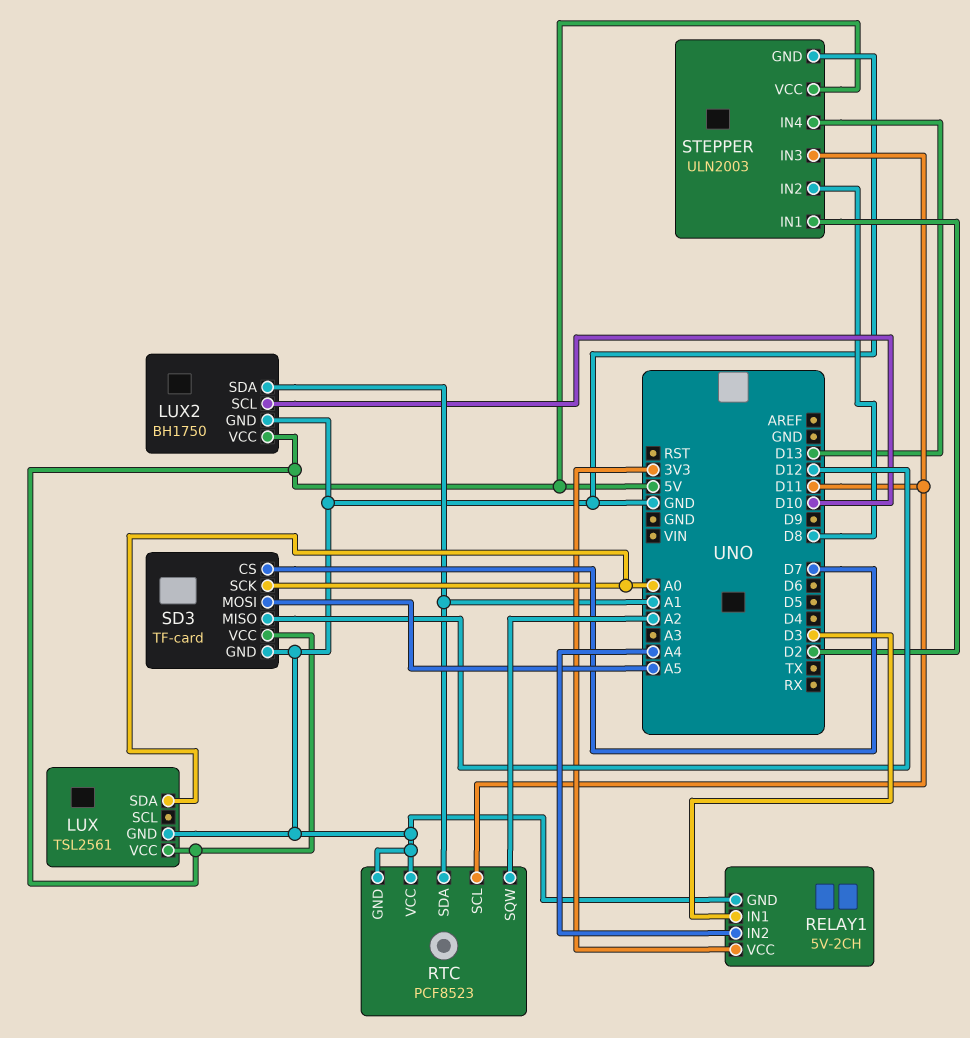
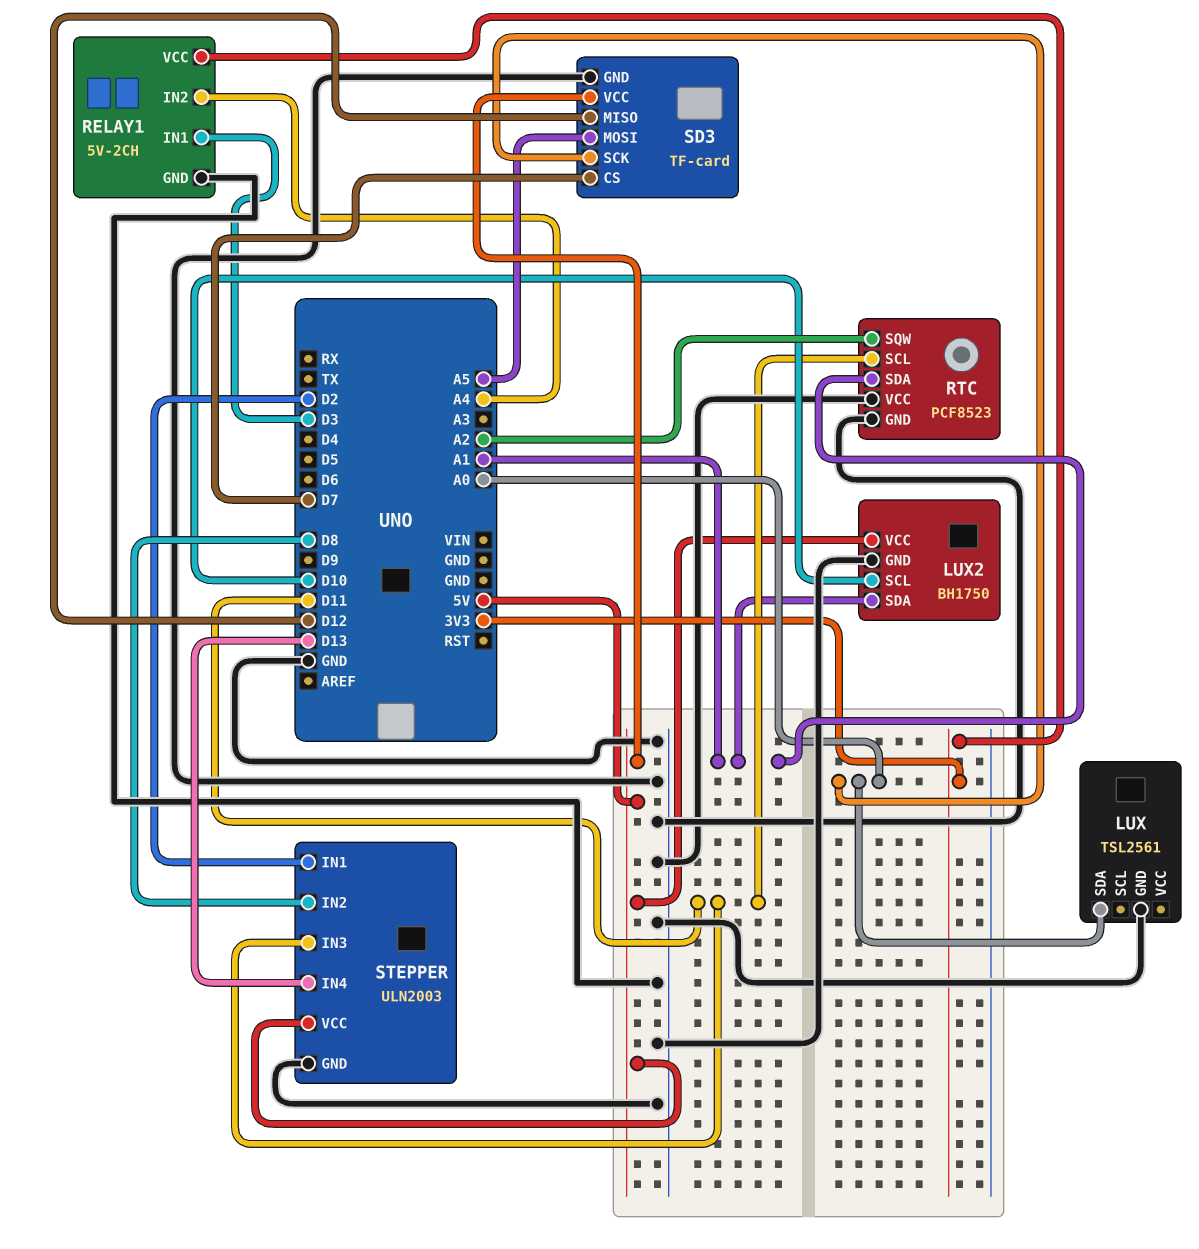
LUX pin VCC: 5V -> none

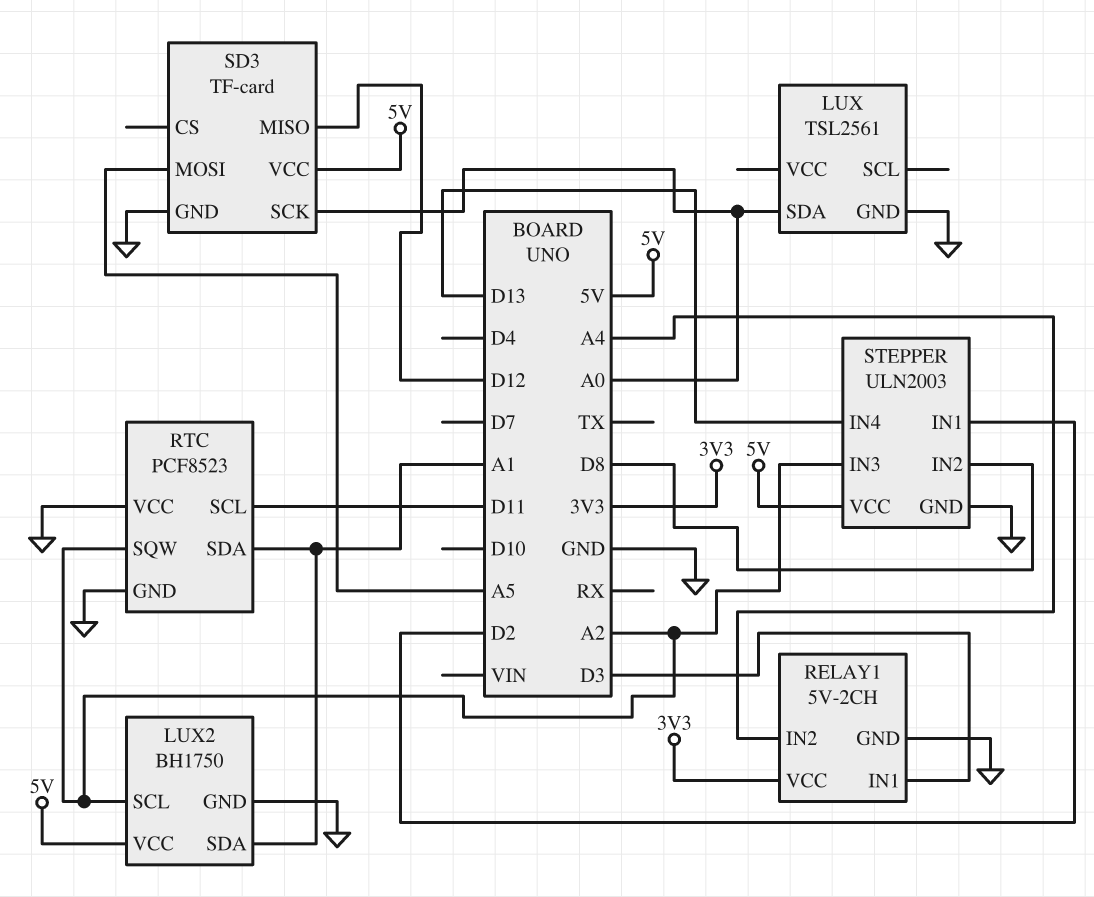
LUX2 pin SCL: D10 -> A2
SD3 pin CS: D7 -> none
STEPPER pin IN3: D11 -> A2

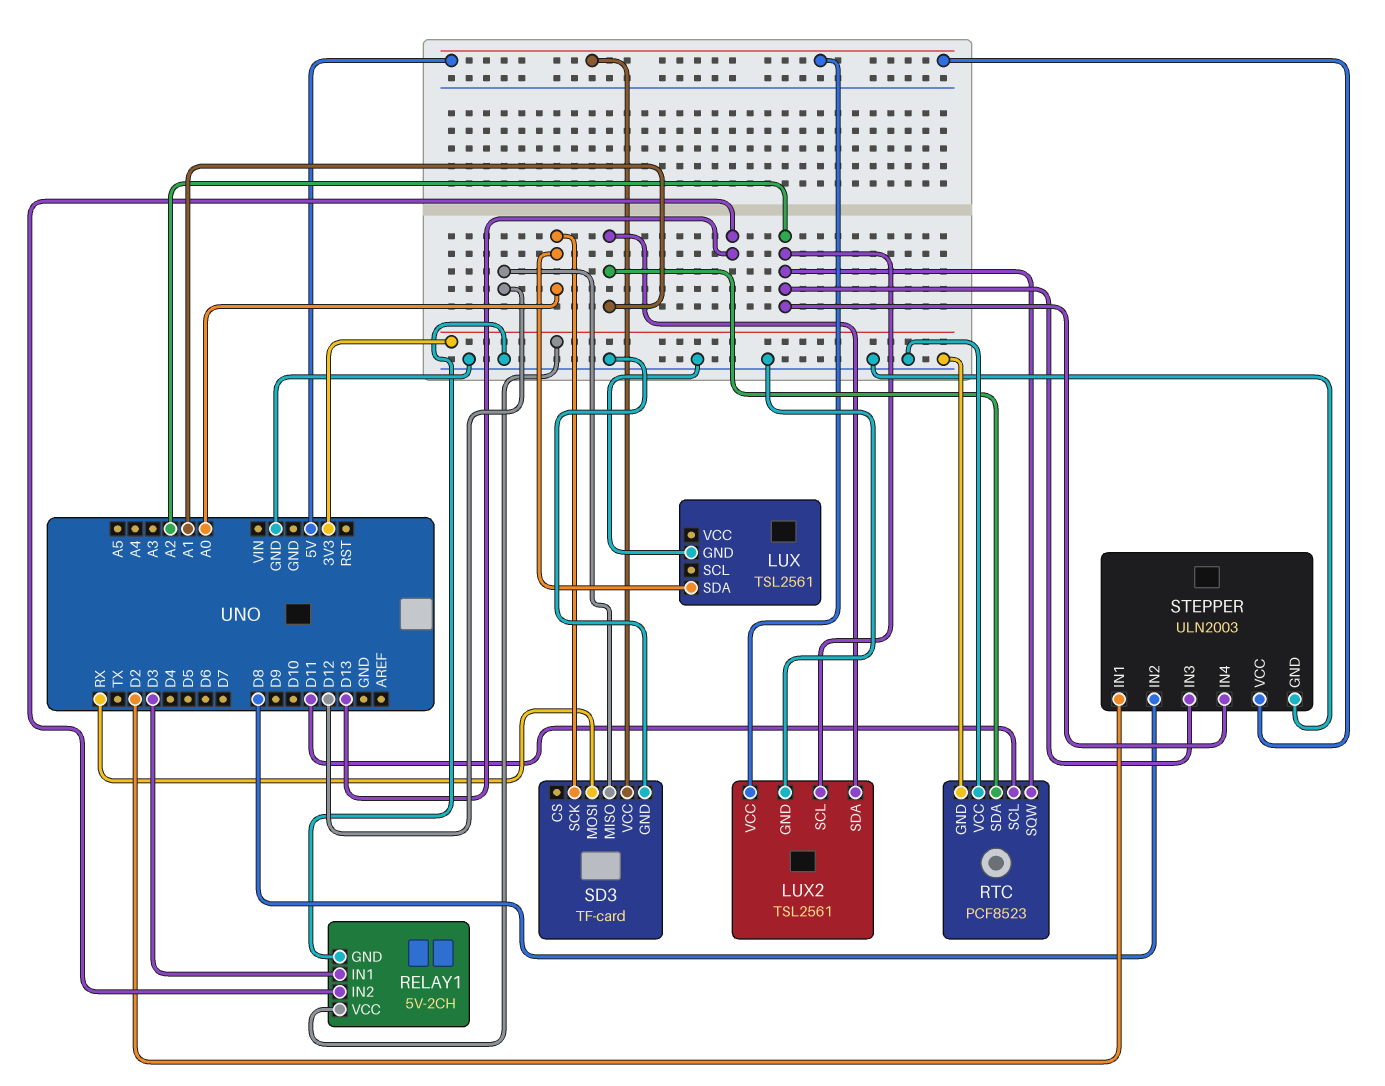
LUX2: BH1750 -> TSL2561
RELAY1 pin IN2: A4 -> D13
SD3 pin MOSI: A5 -> RX
STEPPER pin IN4: D13 -> A2

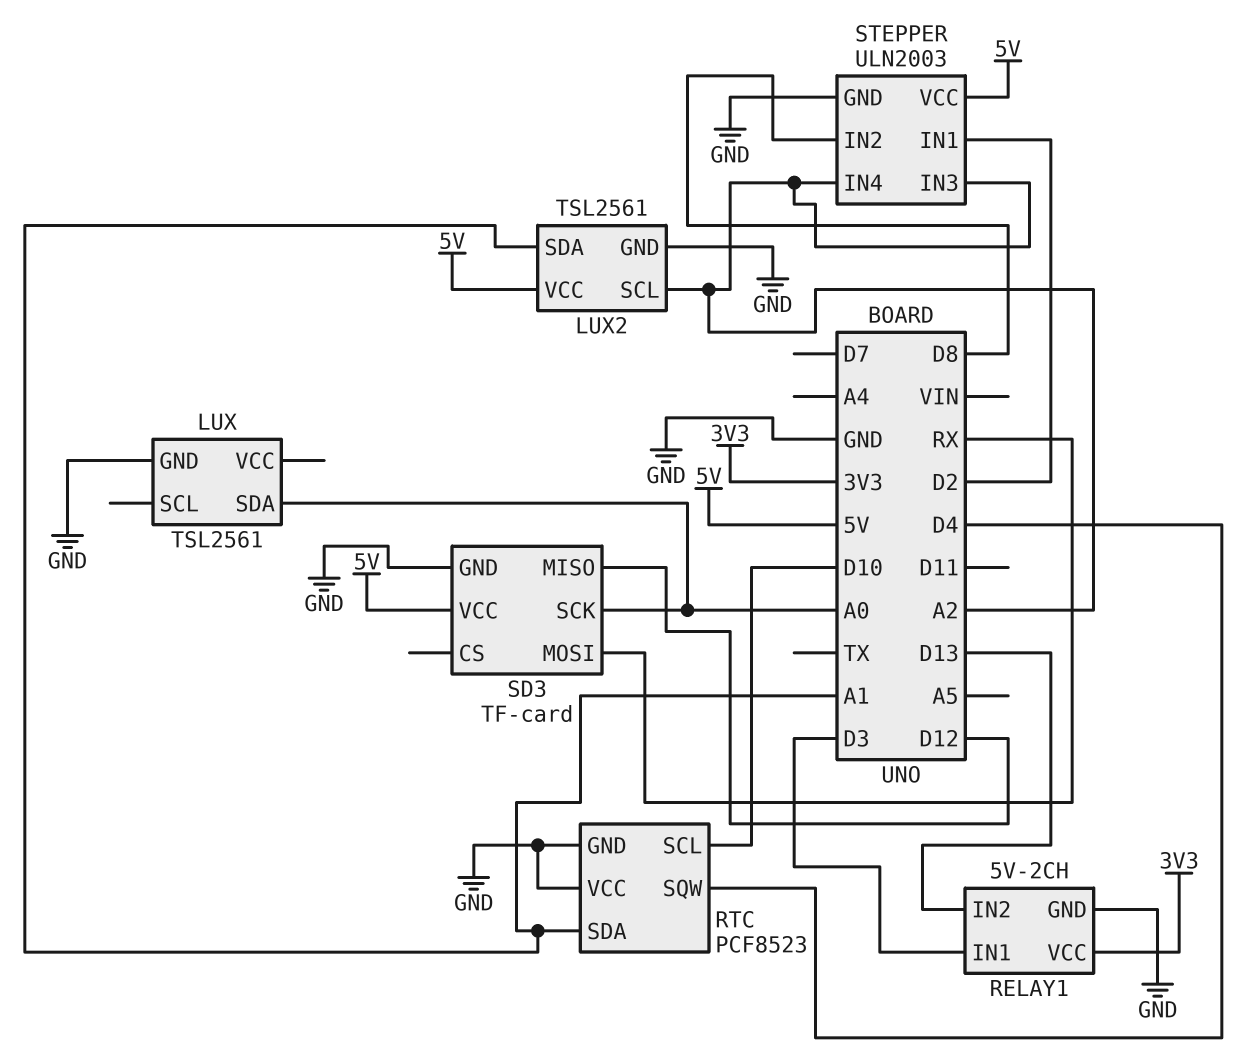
RTC pin SCL: D11 -> D10
RTC pin SQW: A2 -> D4

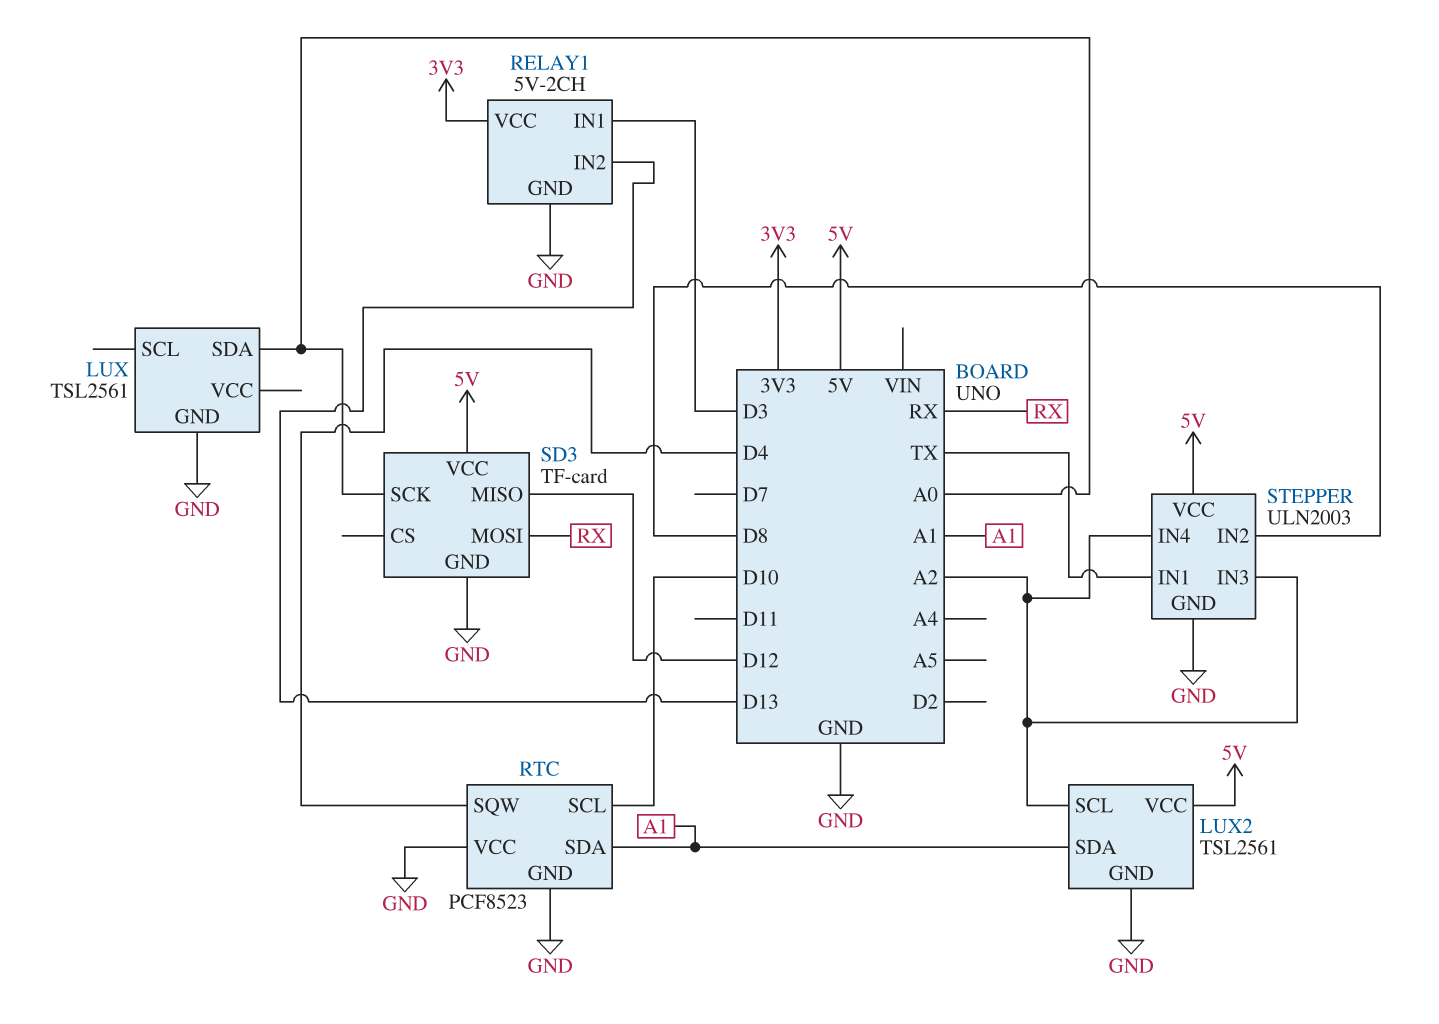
STEPPER pin IN1: D2 -> TX

